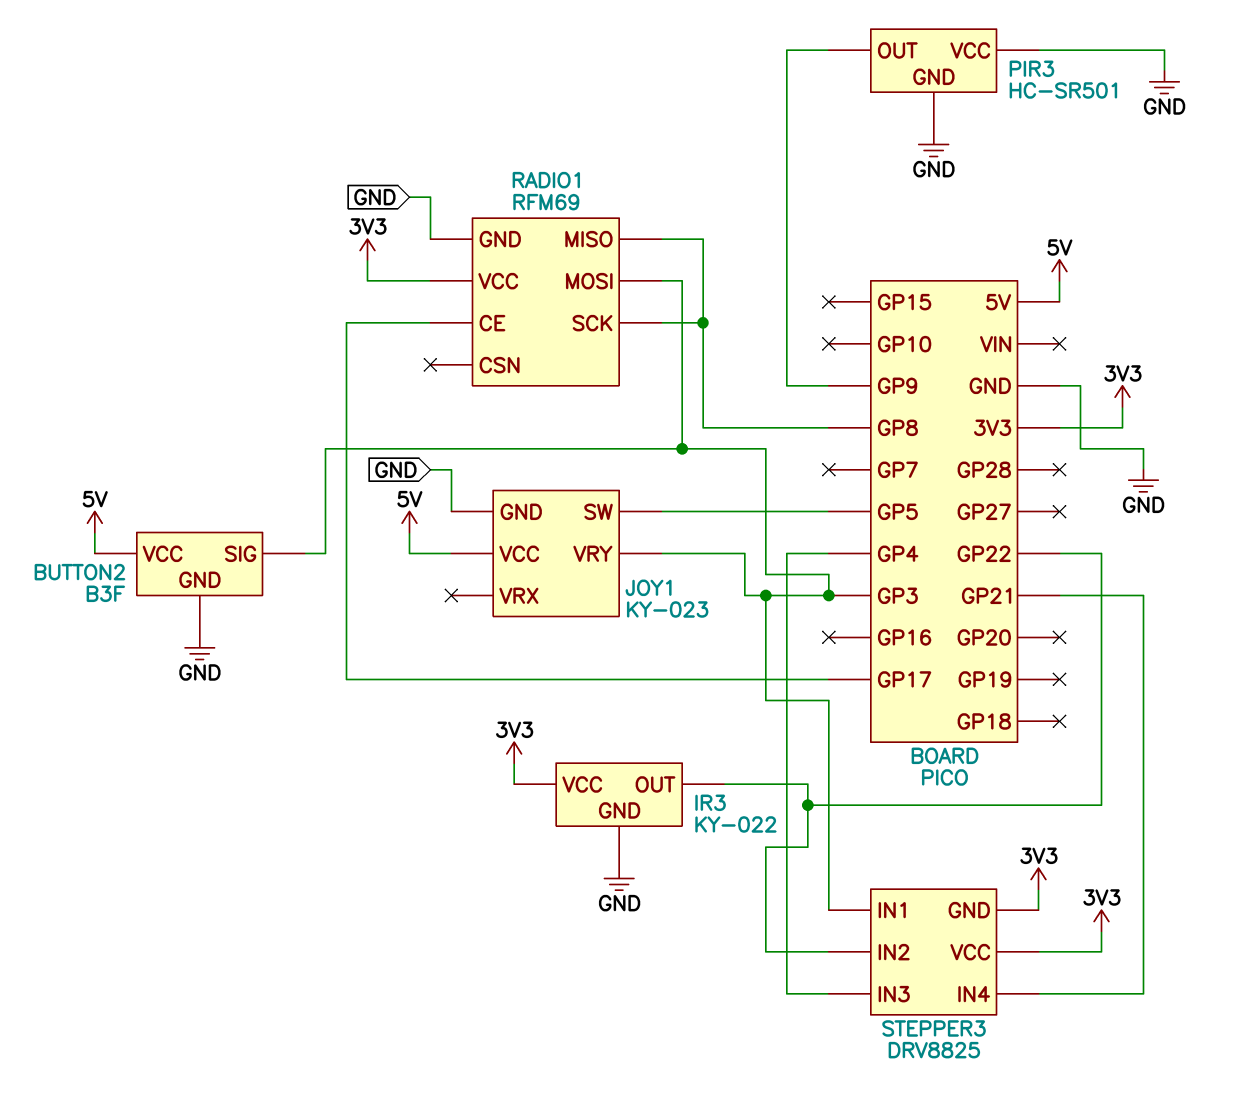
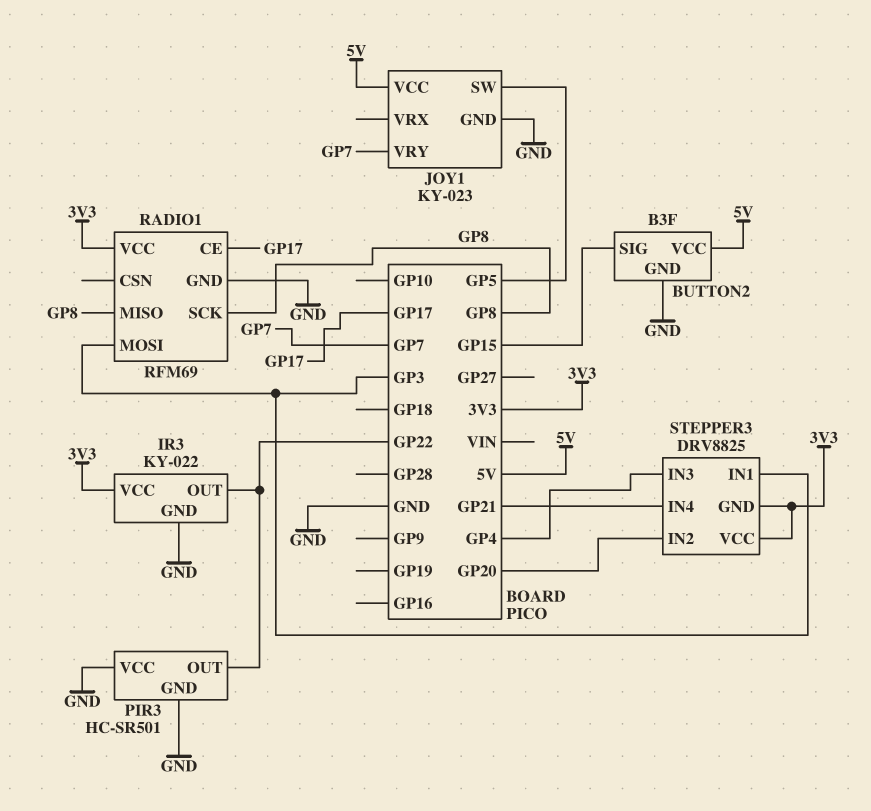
BUTTON2 pin SIG: GP3 -> GP15
JOY1 pin VRY: GP3 -> GP7
PIR3 pin OUT: GP9 -> GP22
STEPPER3 pin IN2: GP22 -> GP20

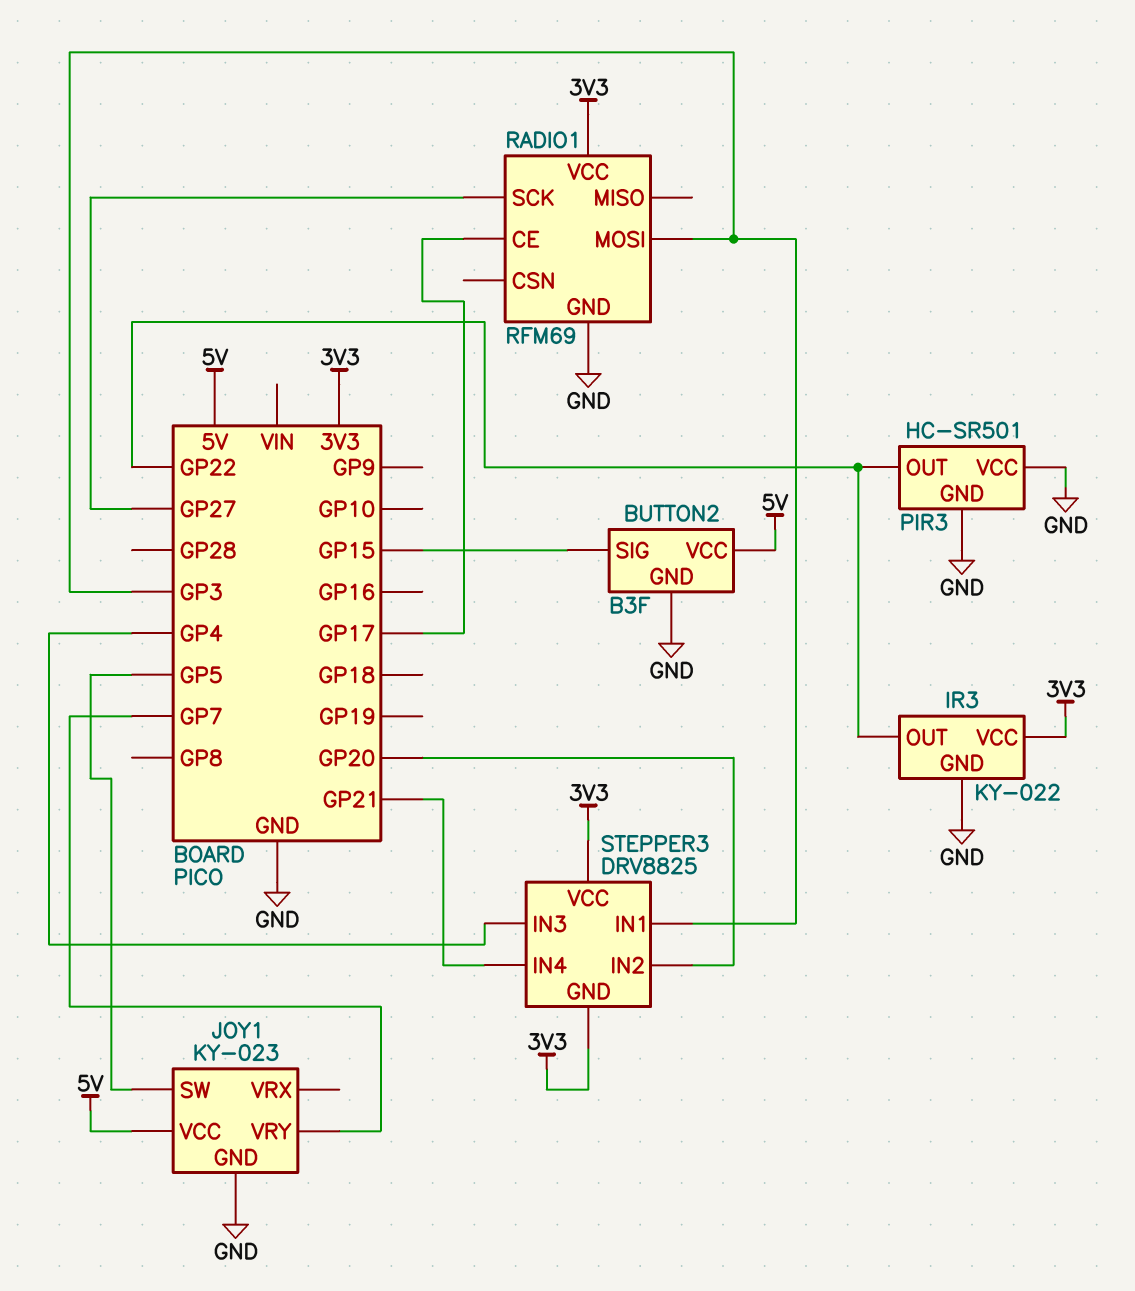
RADIO1 pin MISO: GP8 -> none
RADIO1 pin SCK: GP8 -> GP27

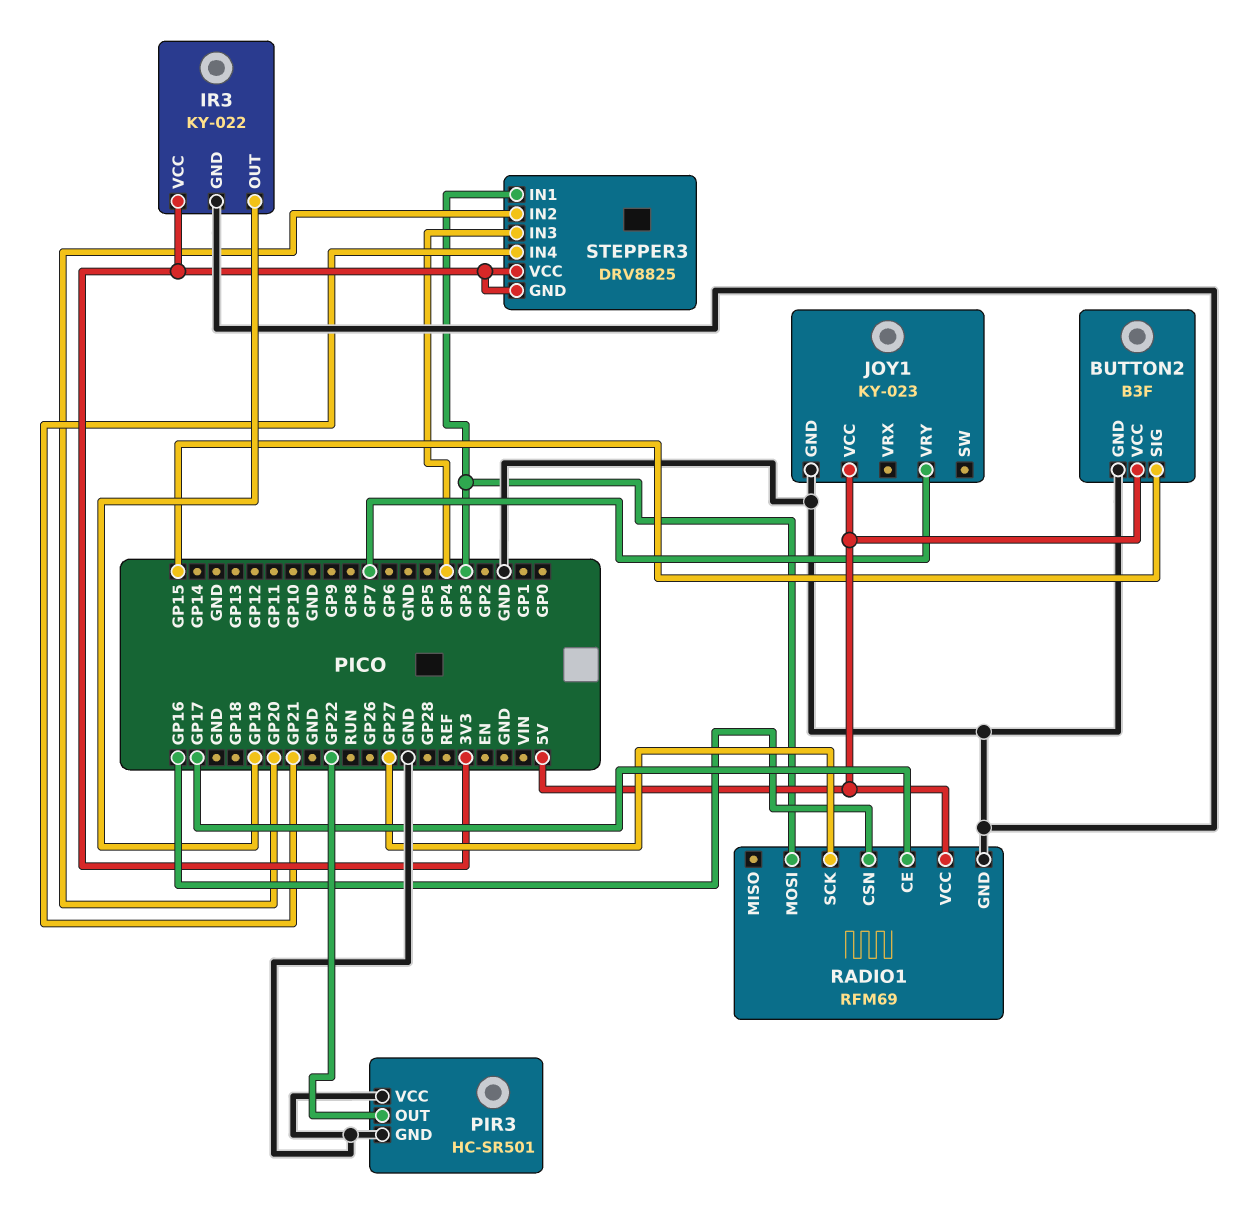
IR3 pin OUT: GP22 -> GP19
JOY1 pin SW: GP5 -> none
RADIO1 pin CSN: none -> GP16
RADIO1 pin VCC: 3V3 -> 5V

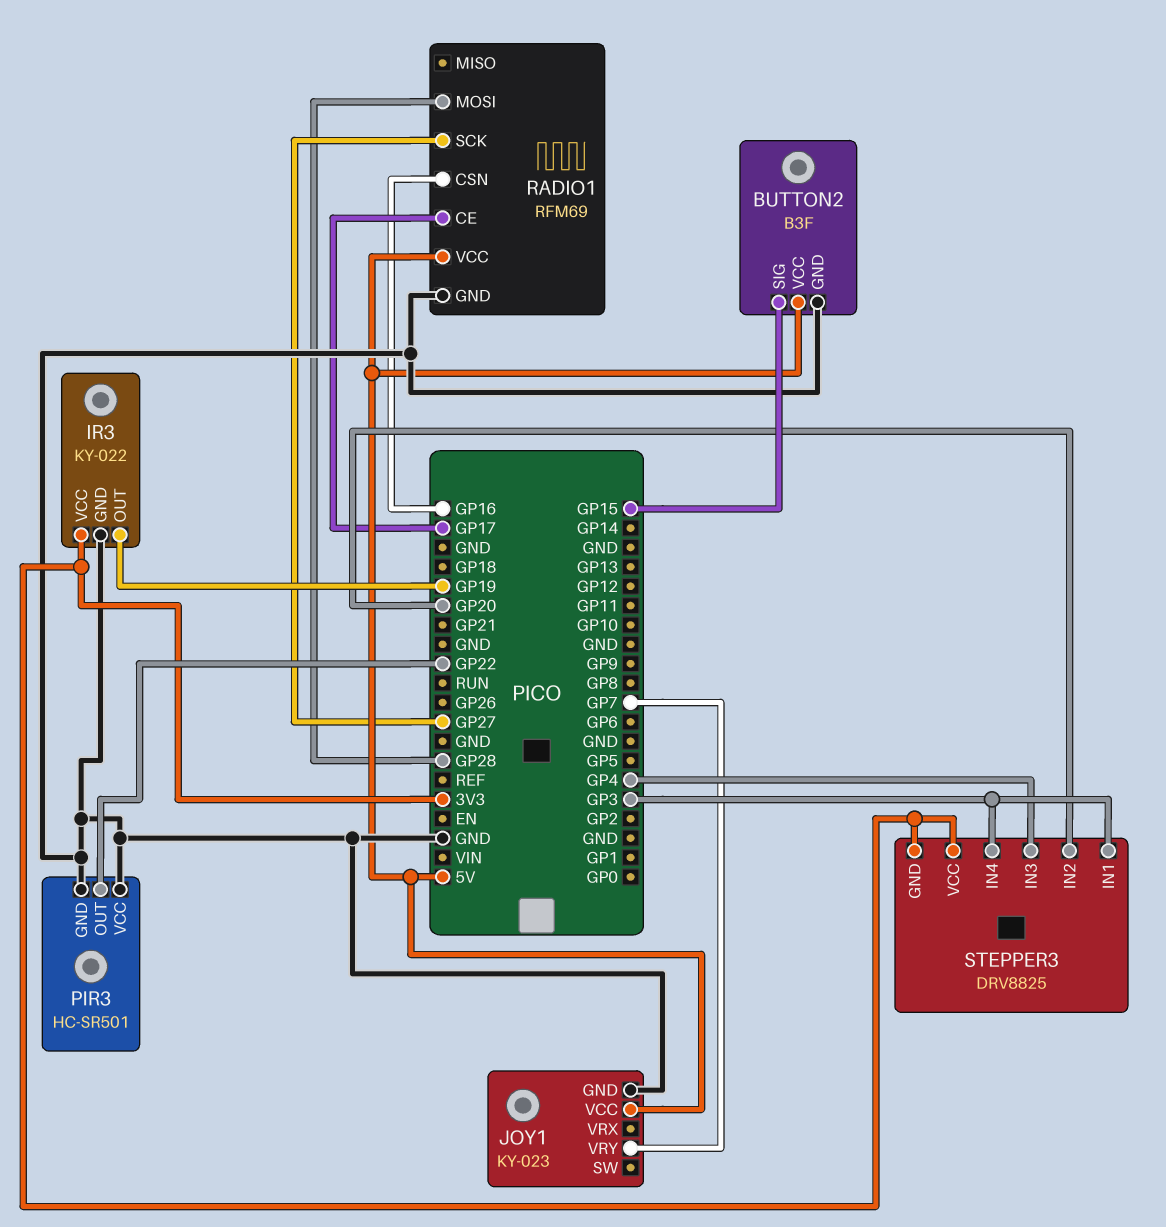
RADIO1 pin MOSI: GP3 -> GP28
STEPPER3 pin IN4: GP21 -> GP3

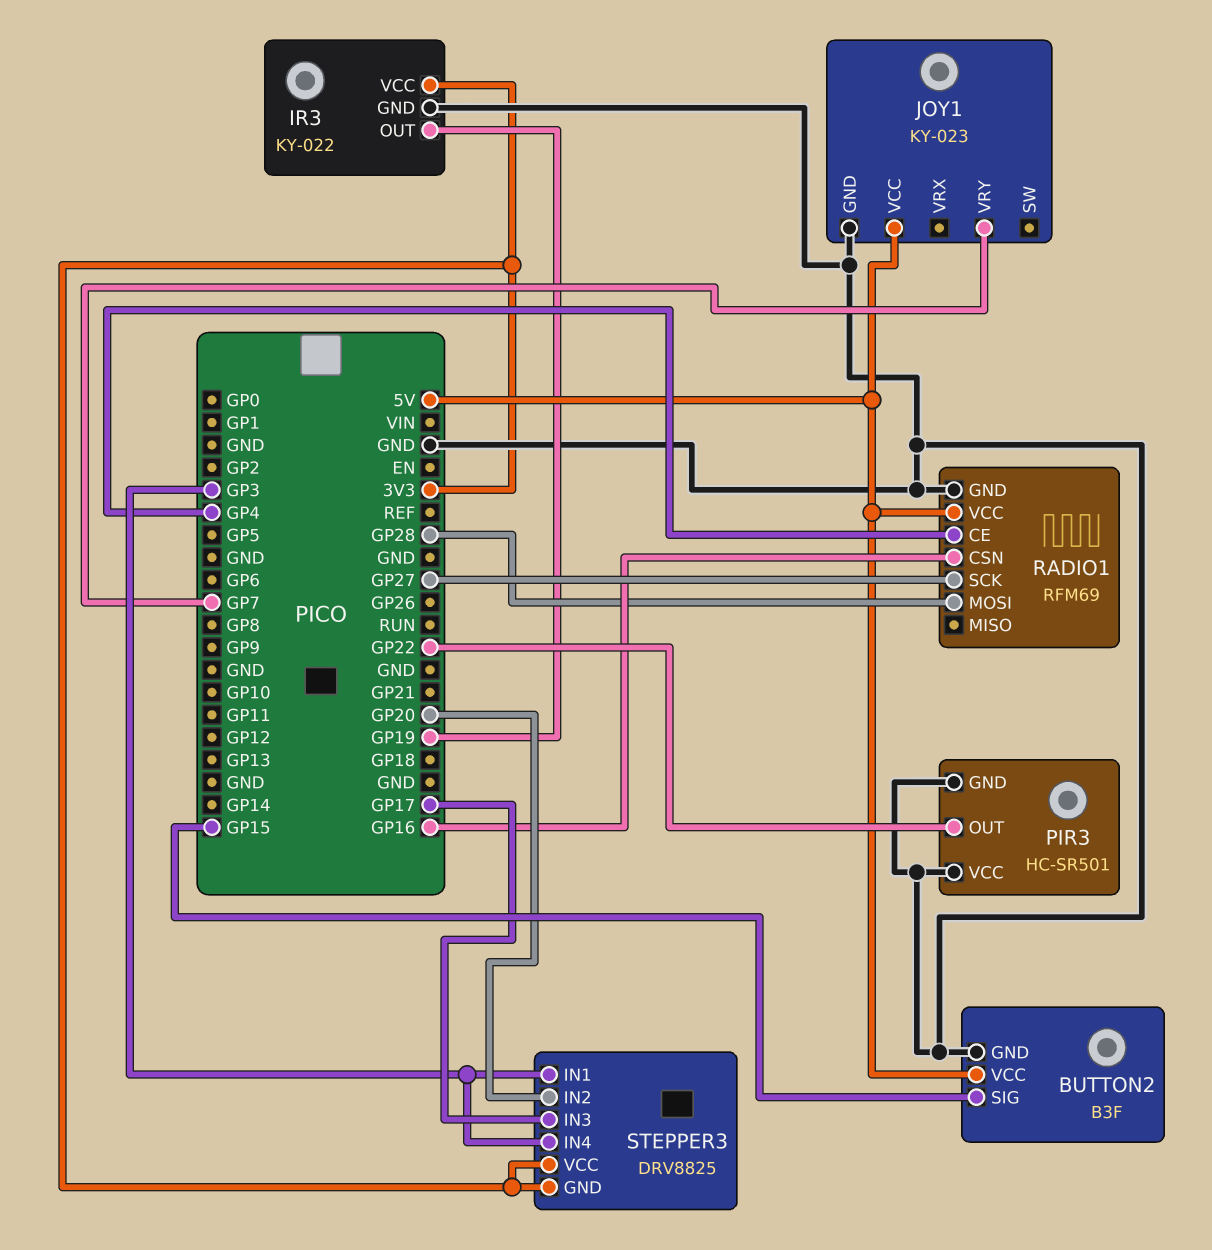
RADIO1 pin CE: GP17 -> GP4
STEPPER3 pin IN3: GP4 -> GP17

